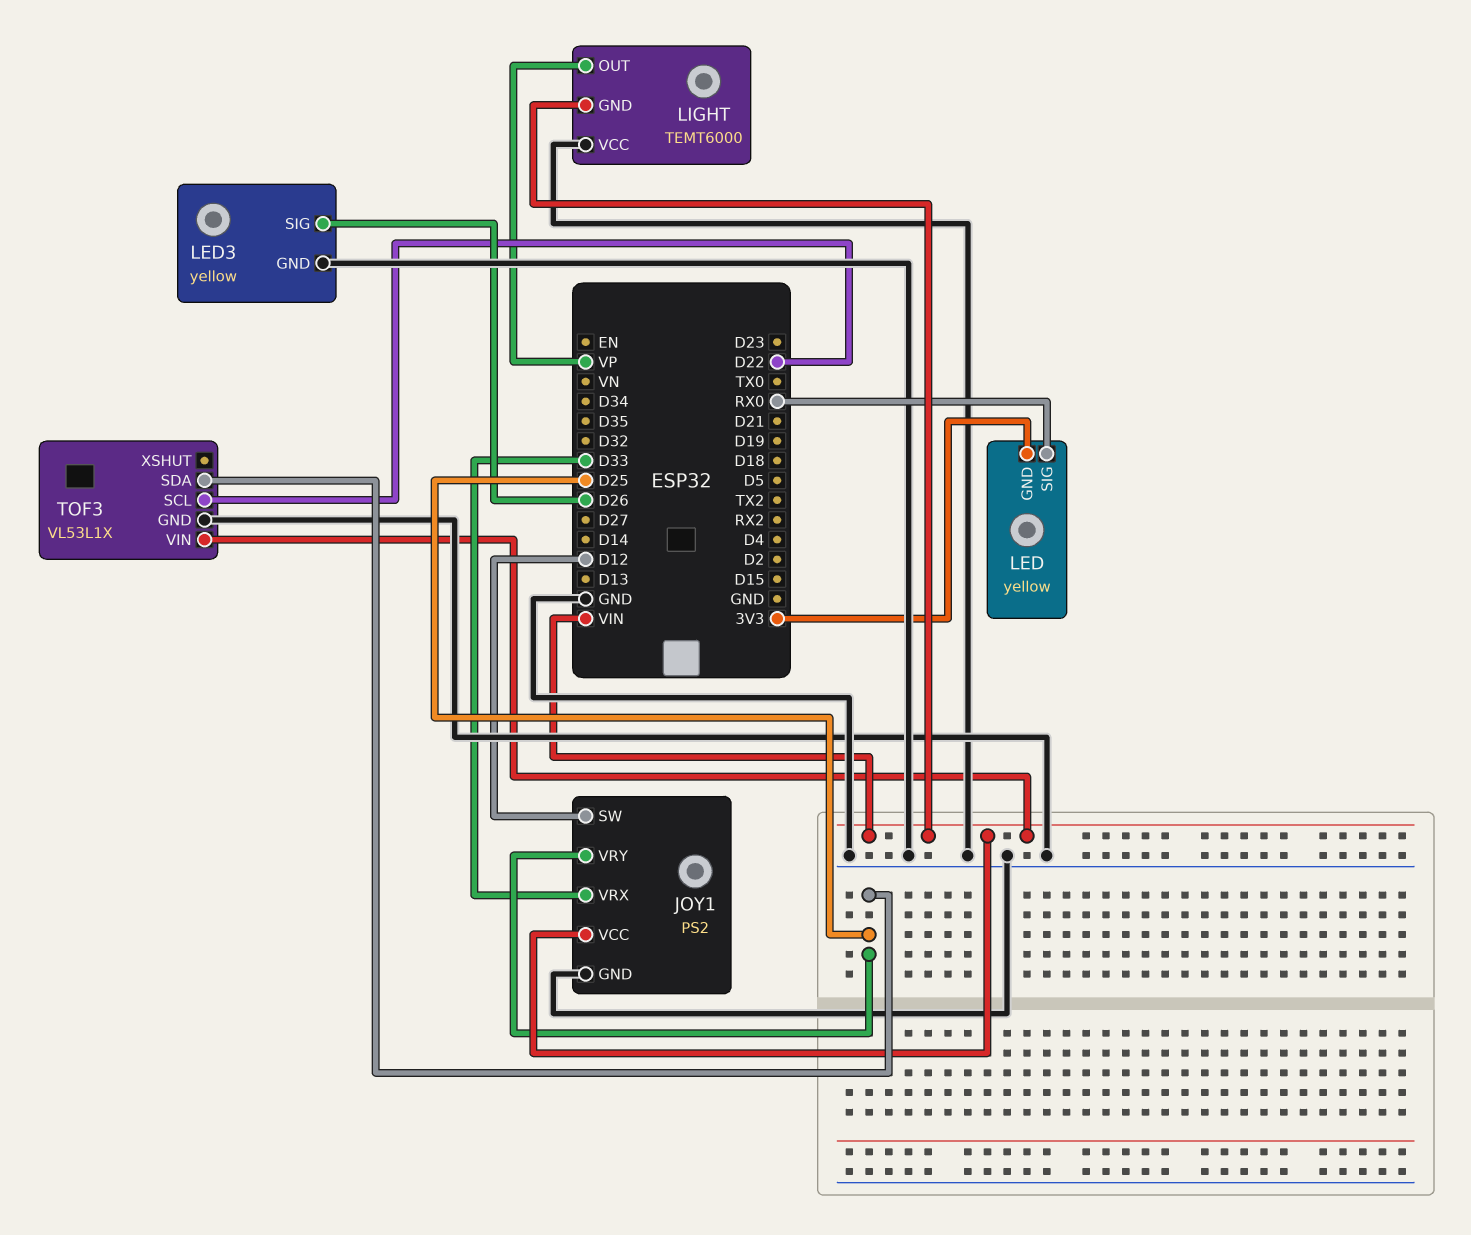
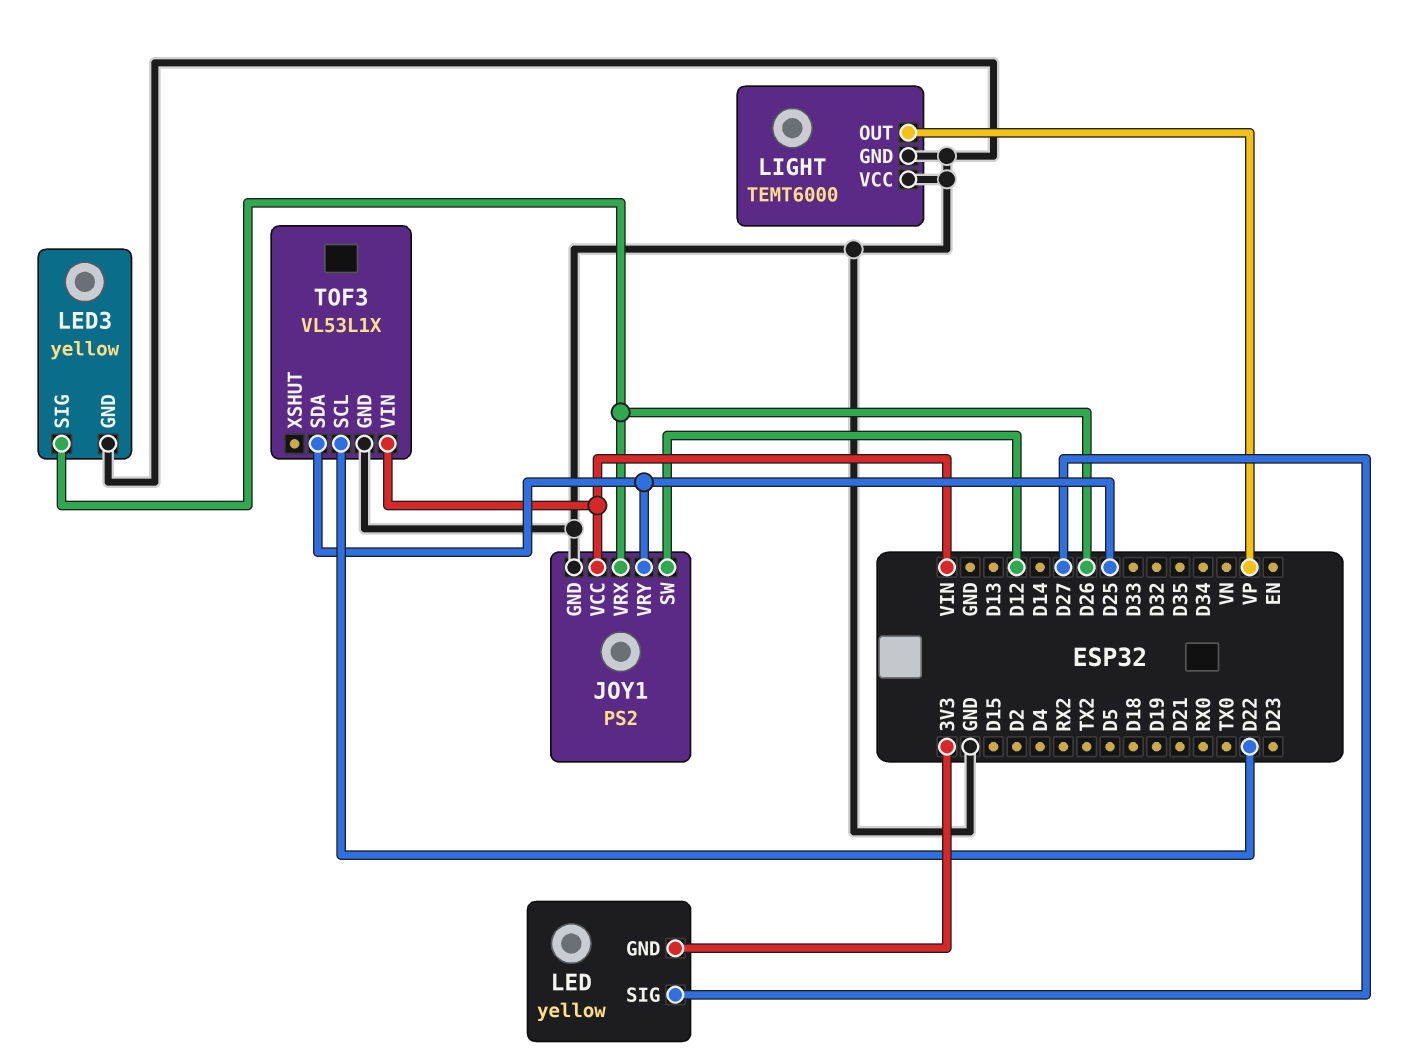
JOY1 pin VRX: D33 -> D26
LED pin SIG: RX0 -> D27
LIGHT pin GND: VIN -> GND

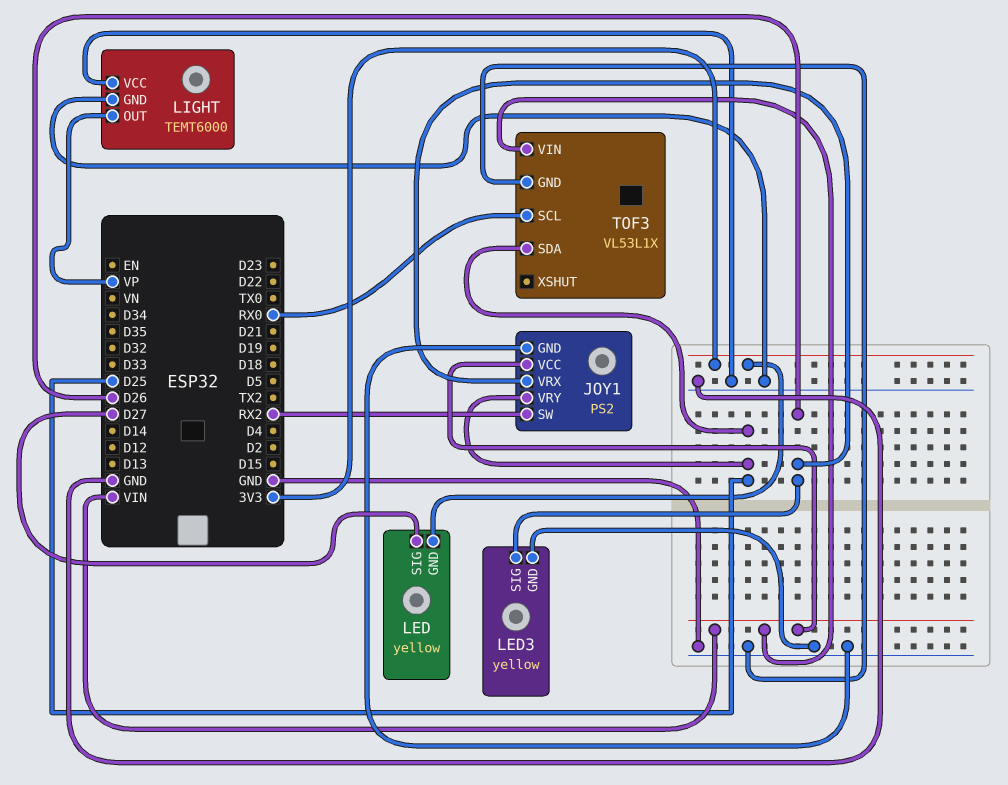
JOY1 pin SW: D12 -> RX2
TOF3 pin SCL: D22 -> RX0

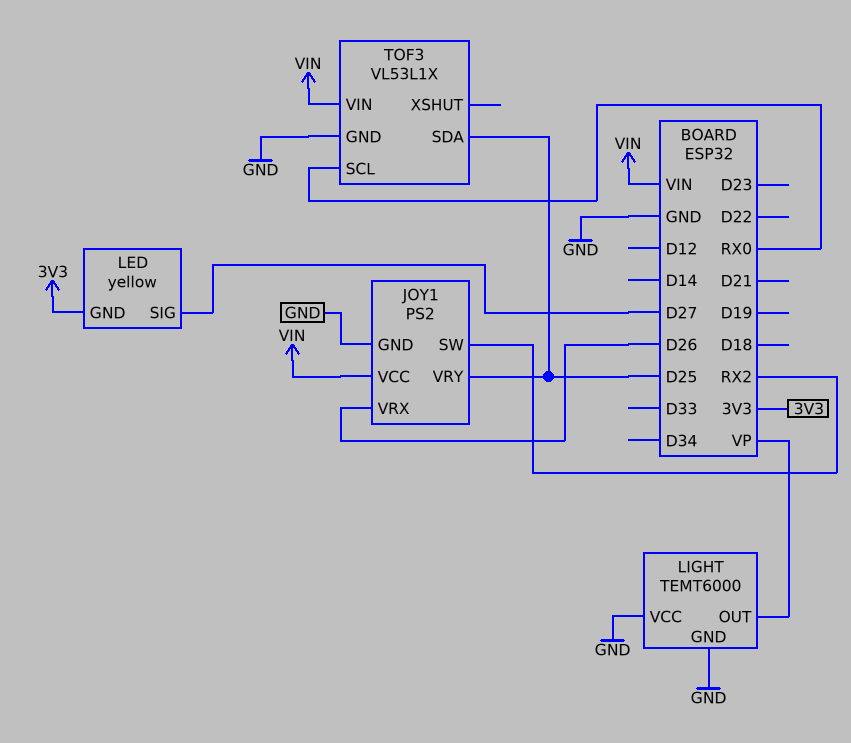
LED3: yellow -> none
LED3 pin GND: GND -> none
LED3 pin SIG: D26 -> none

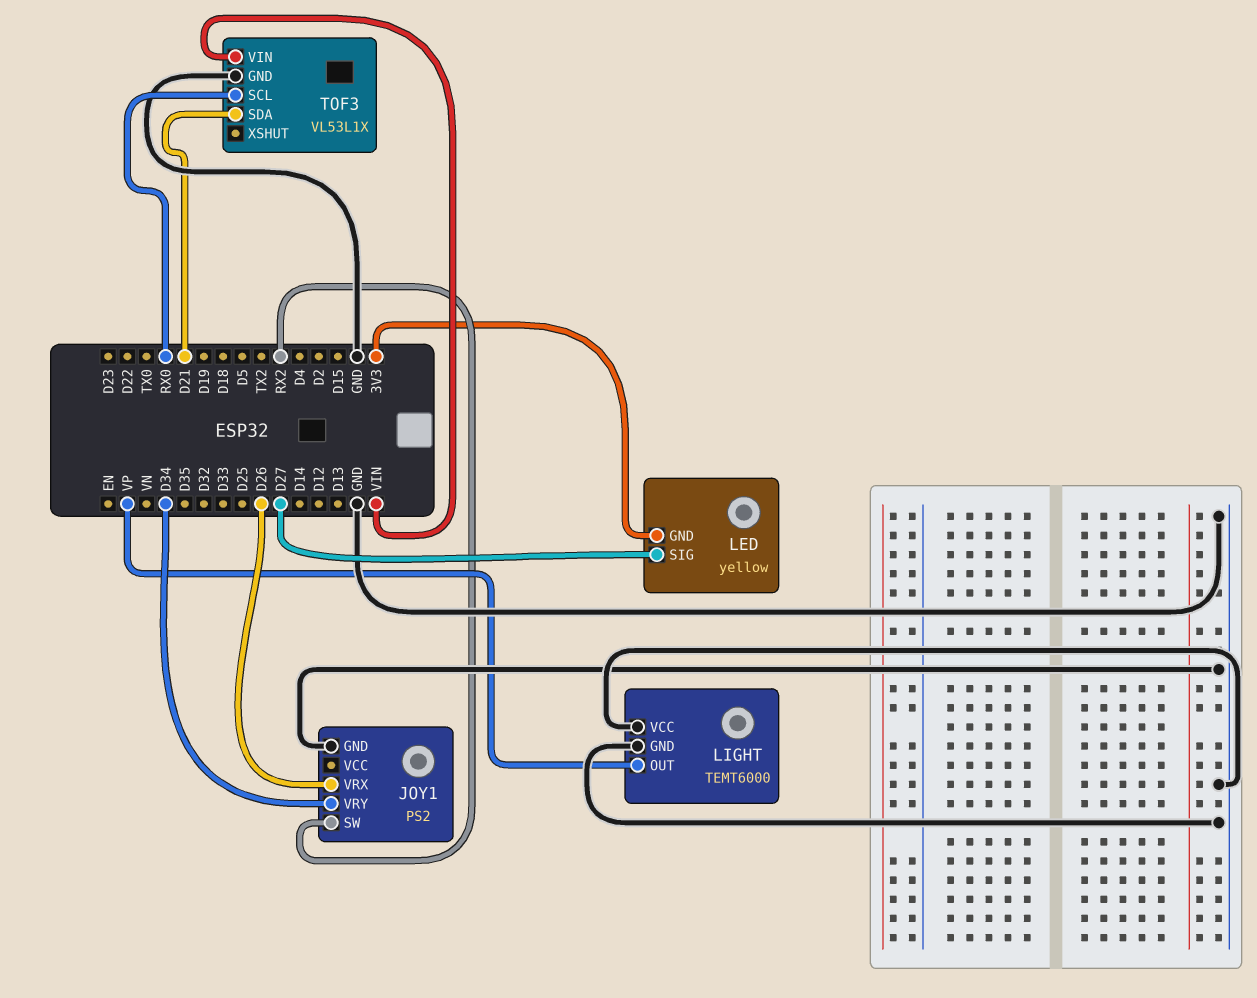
JOY1 pin VCC: VIN -> none
JOY1 pin VRY: D25 -> D34
TOF3 pin SDA: D25 -> D21

